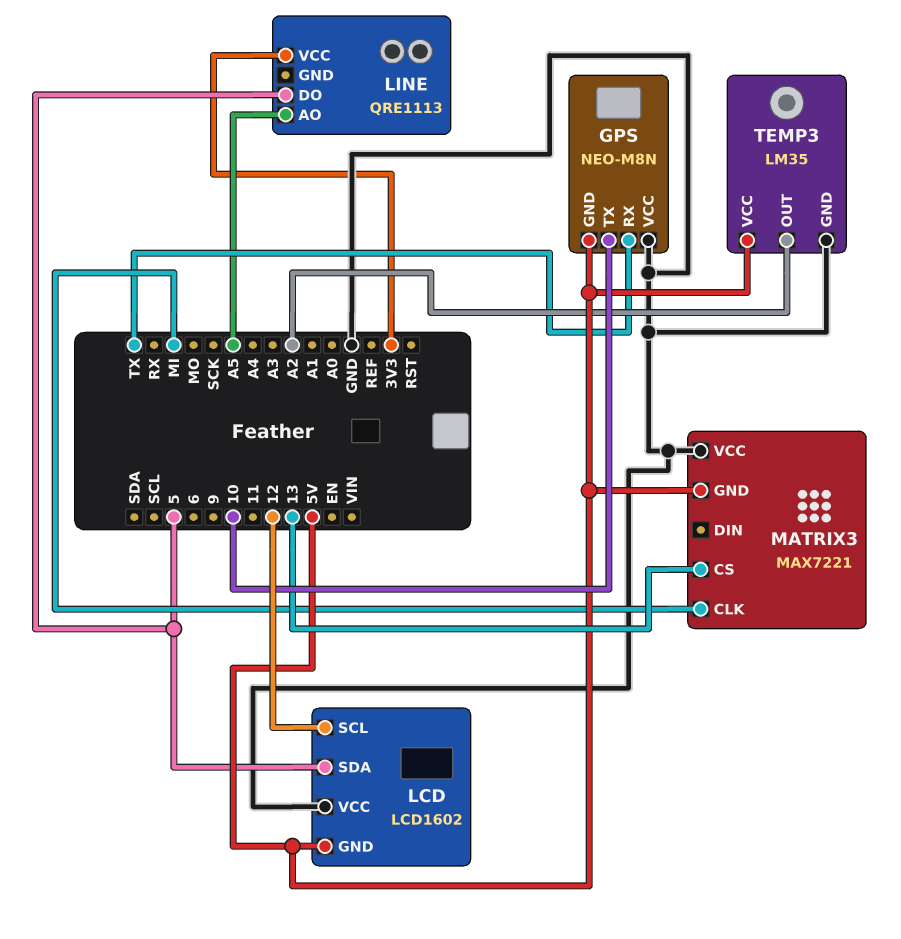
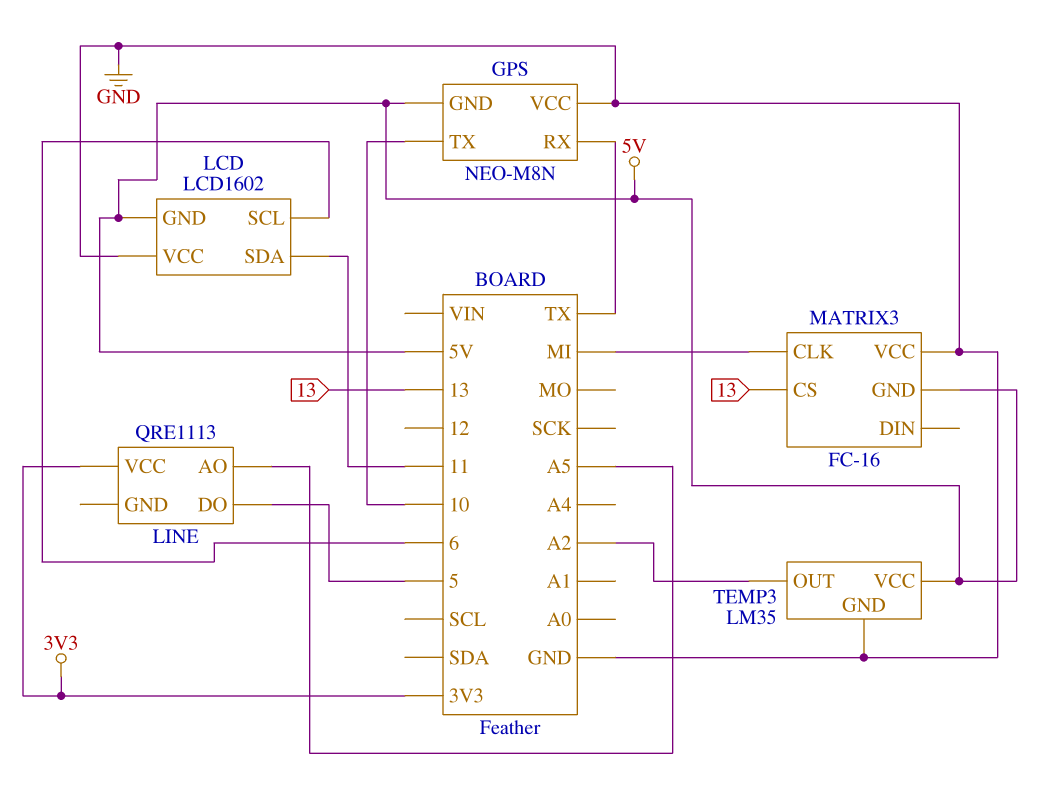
LCD pin SCL: 12 -> 6
LCD pin SDA: 5 -> 11
MATRIX3: MAX7221 -> FC-16

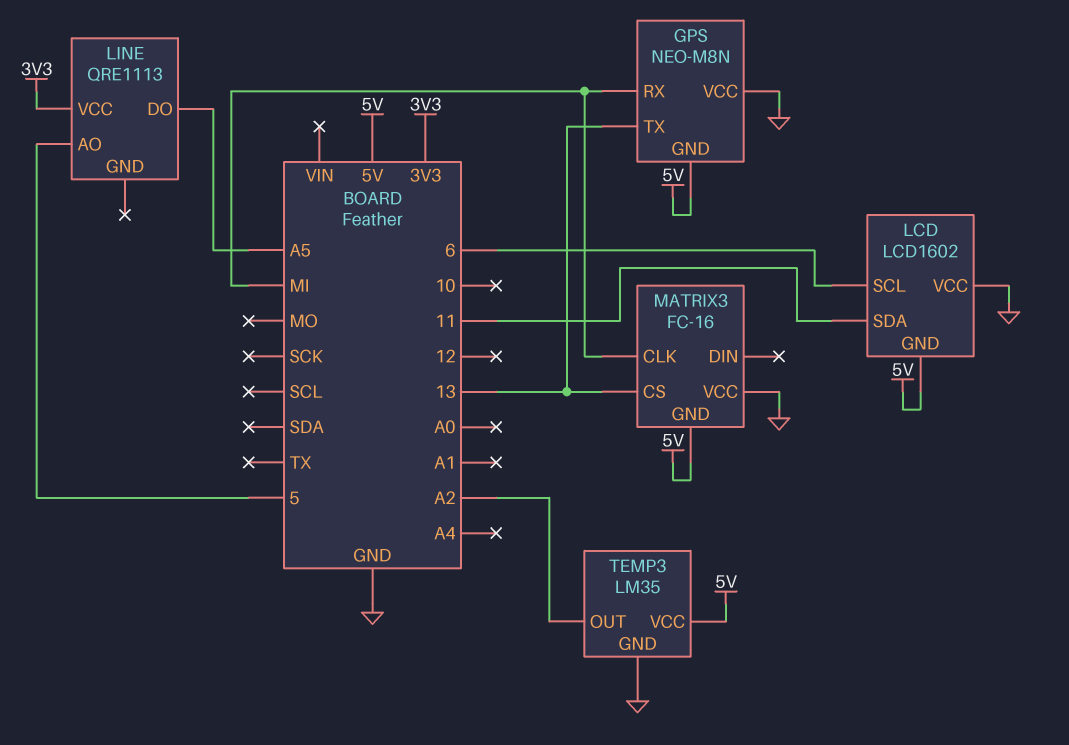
GPS pin RX: TX -> MI
GPS pin TX: 10 -> 13
LINE pin AO: A5 -> 5
LINE pin DO: 5 -> A5

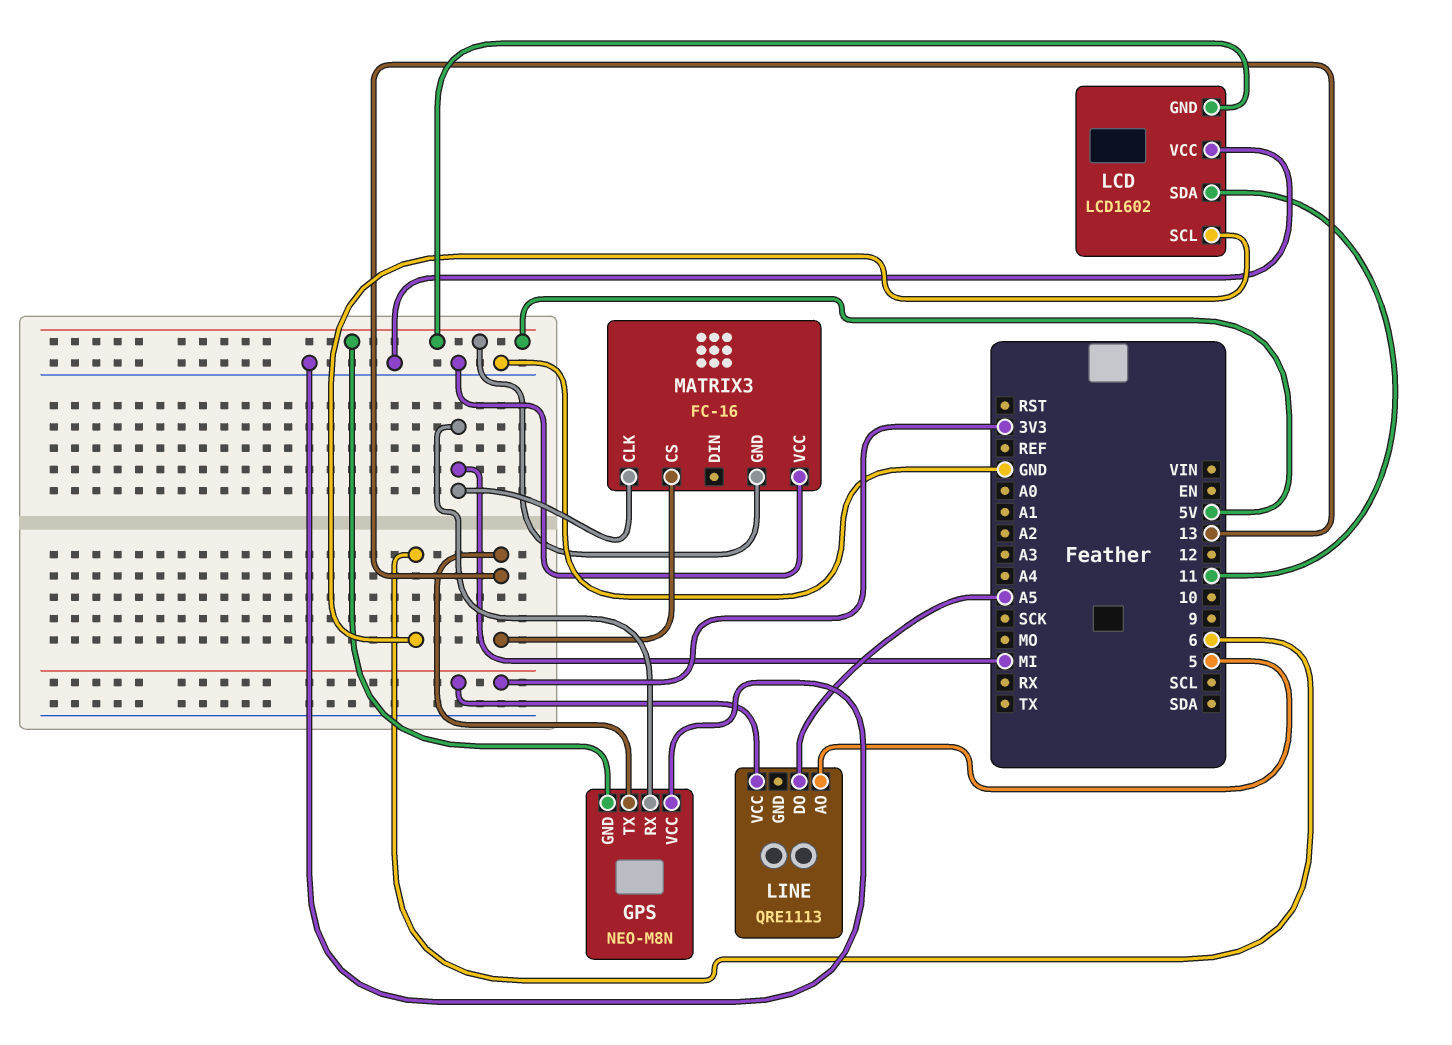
TEMP3: LM35 -> none
TEMP3 pin GND: GND -> none
TEMP3 pin OUT: A2 -> none
TEMP3 pin VCC: 5V -> none

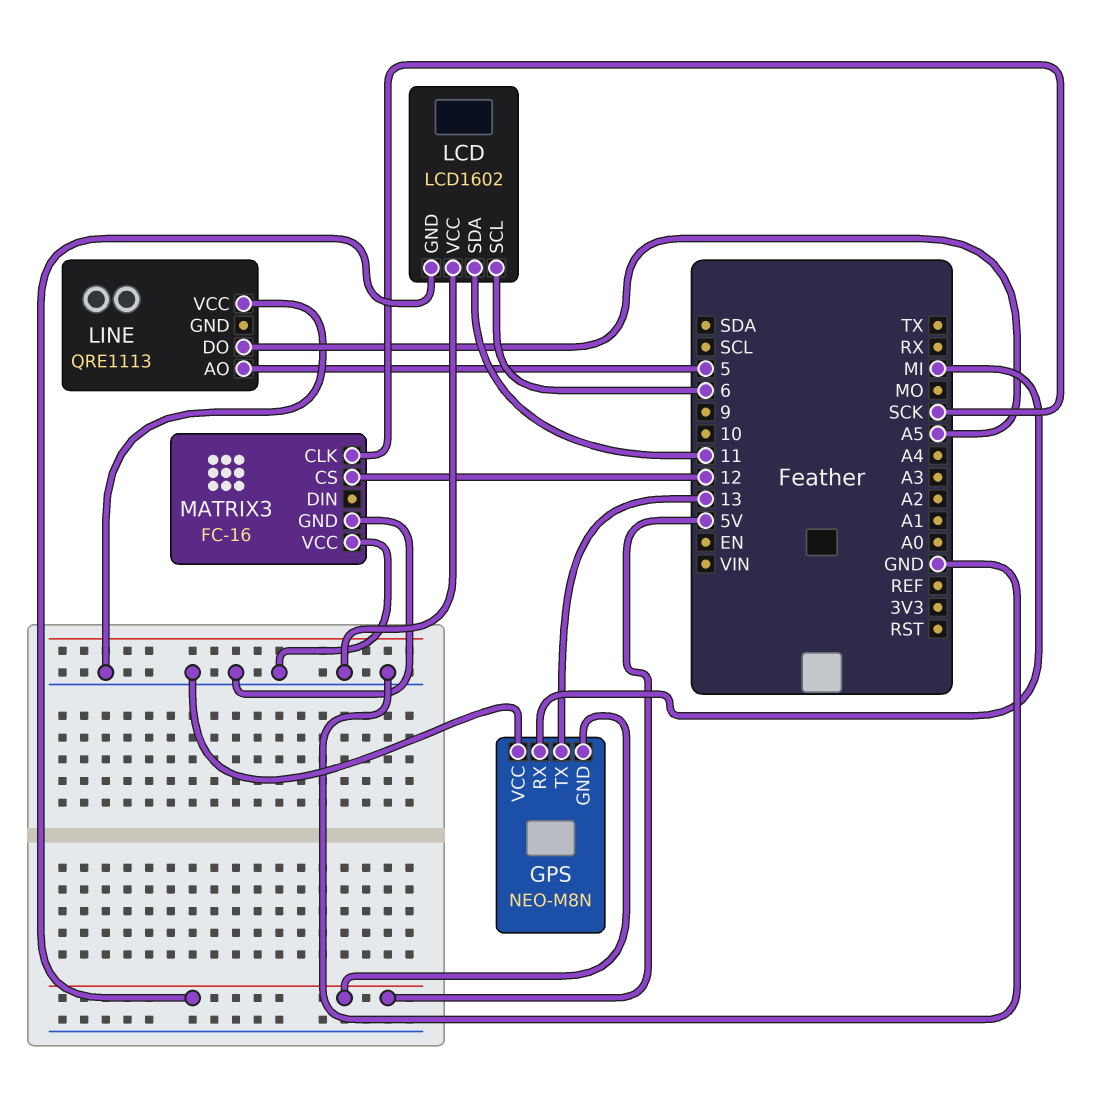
LINE pin VCC: 3V3 -> GND
MATRIX3 pin CLK: MI -> SCK
MATRIX3 pin CS: 13 -> 12
MATRIX3 pin GND: 5V -> GND

